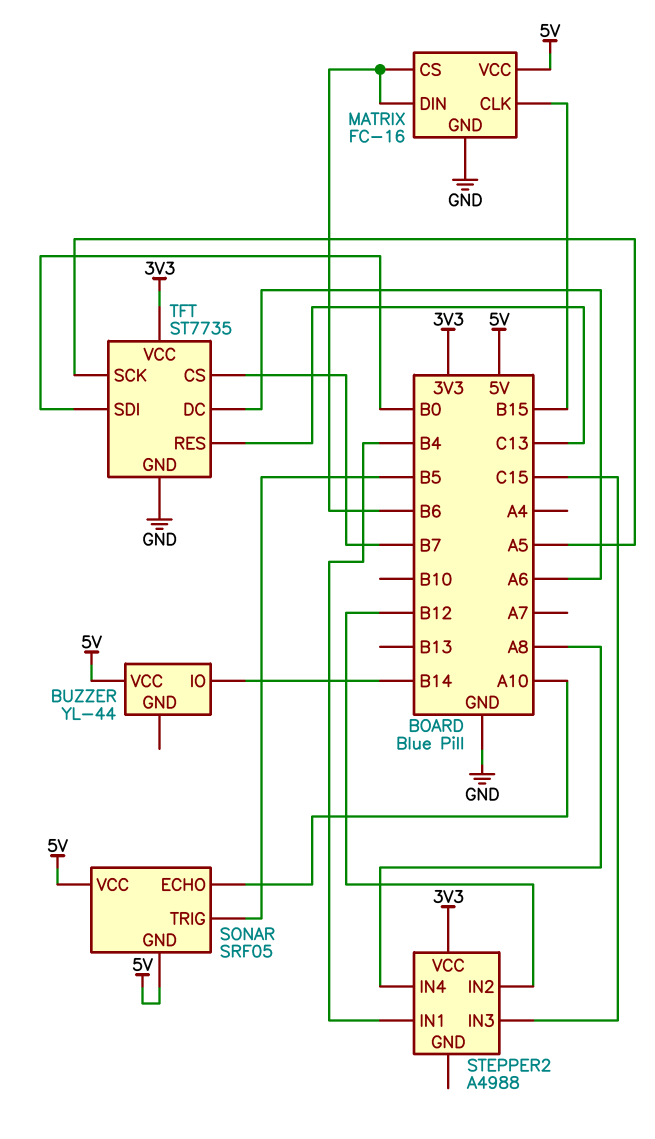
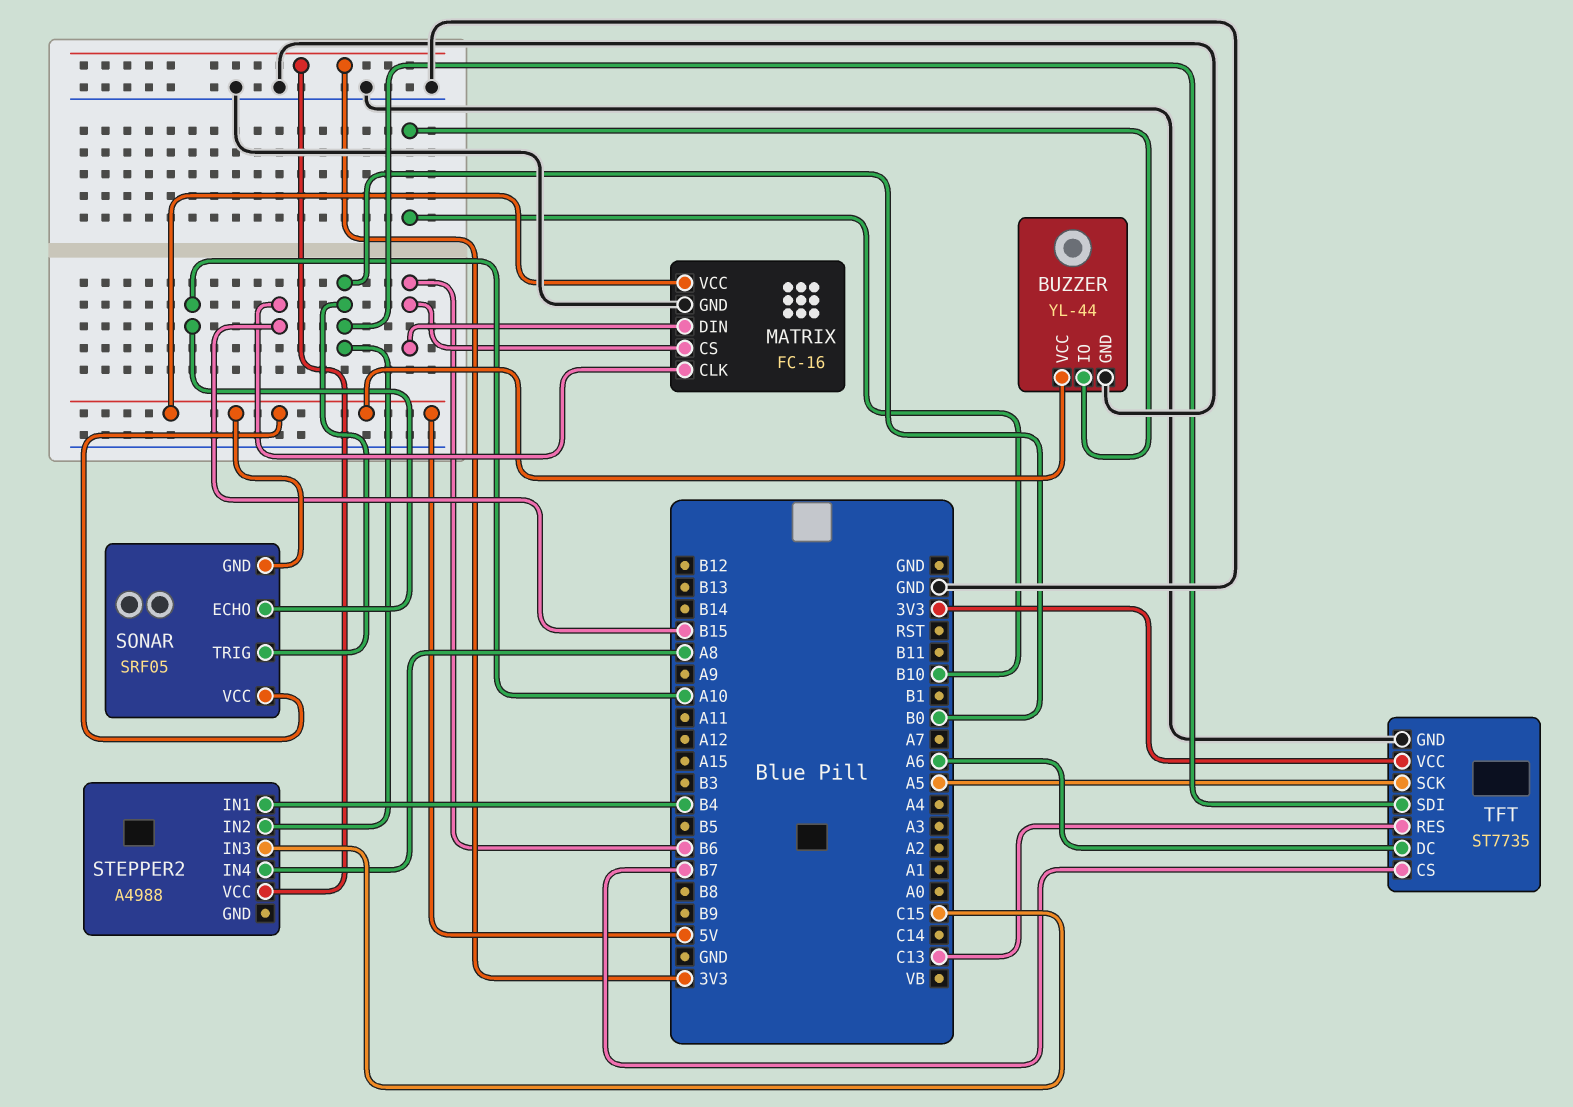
BUZZER pin GND: none -> GND
BUZZER pin IO: B14 -> B10
SONAR pin TRIG: B5 -> B0
STEPPER2 pin IN2: B12 -> B0

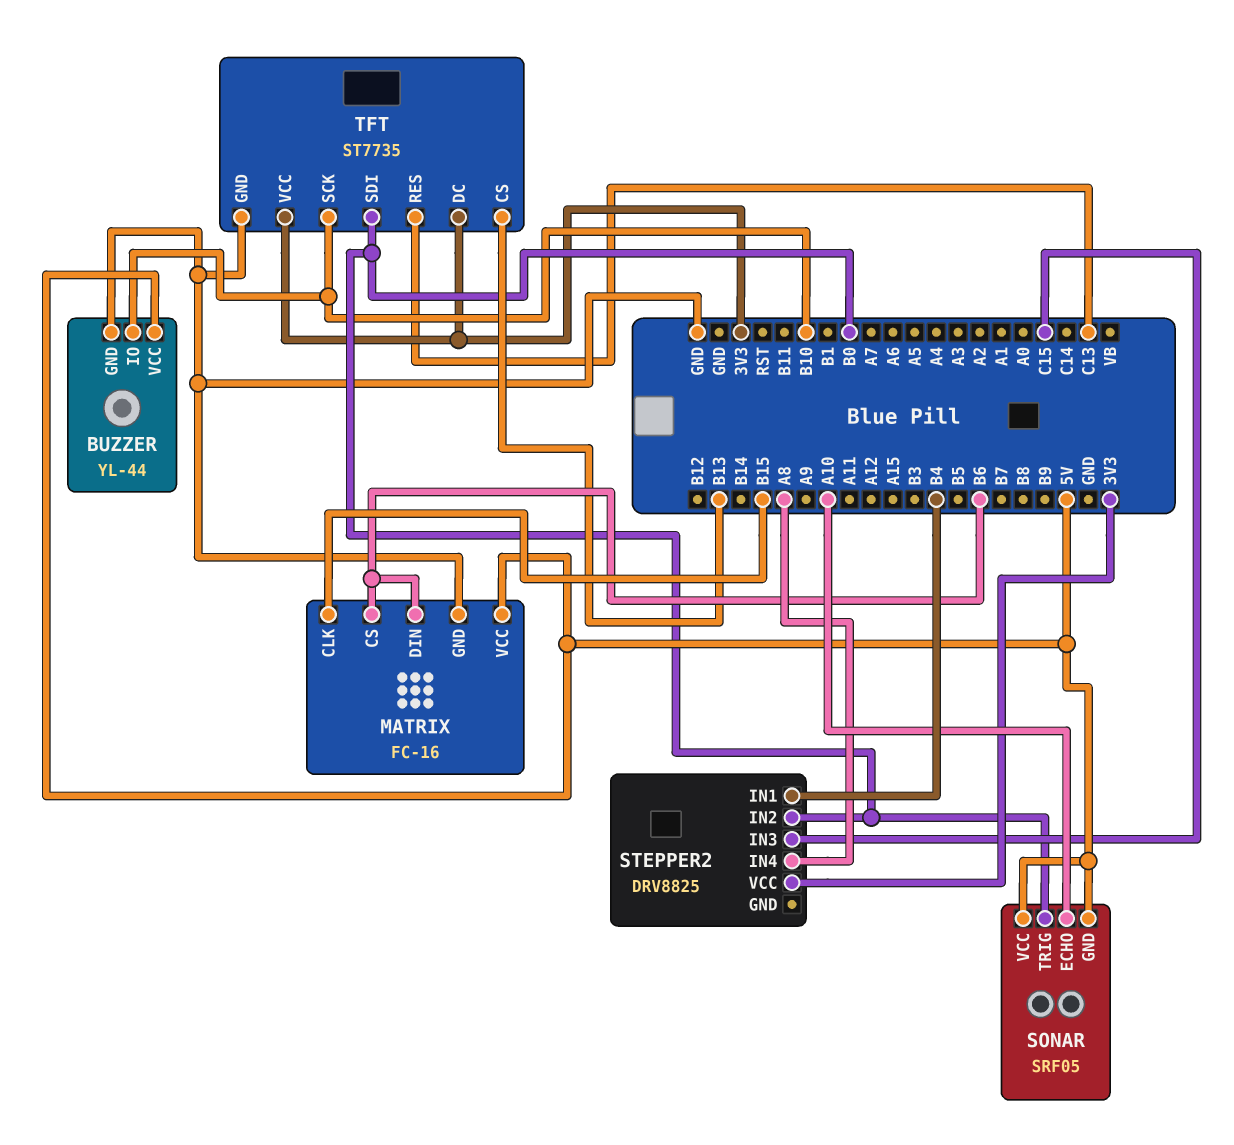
STEPPER2: A4988 -> DRV8825
TFT pin CS: B7 -> B13
TFT pin DC: A6 -> 3V3
TFT pin SCK: A5 -> B10

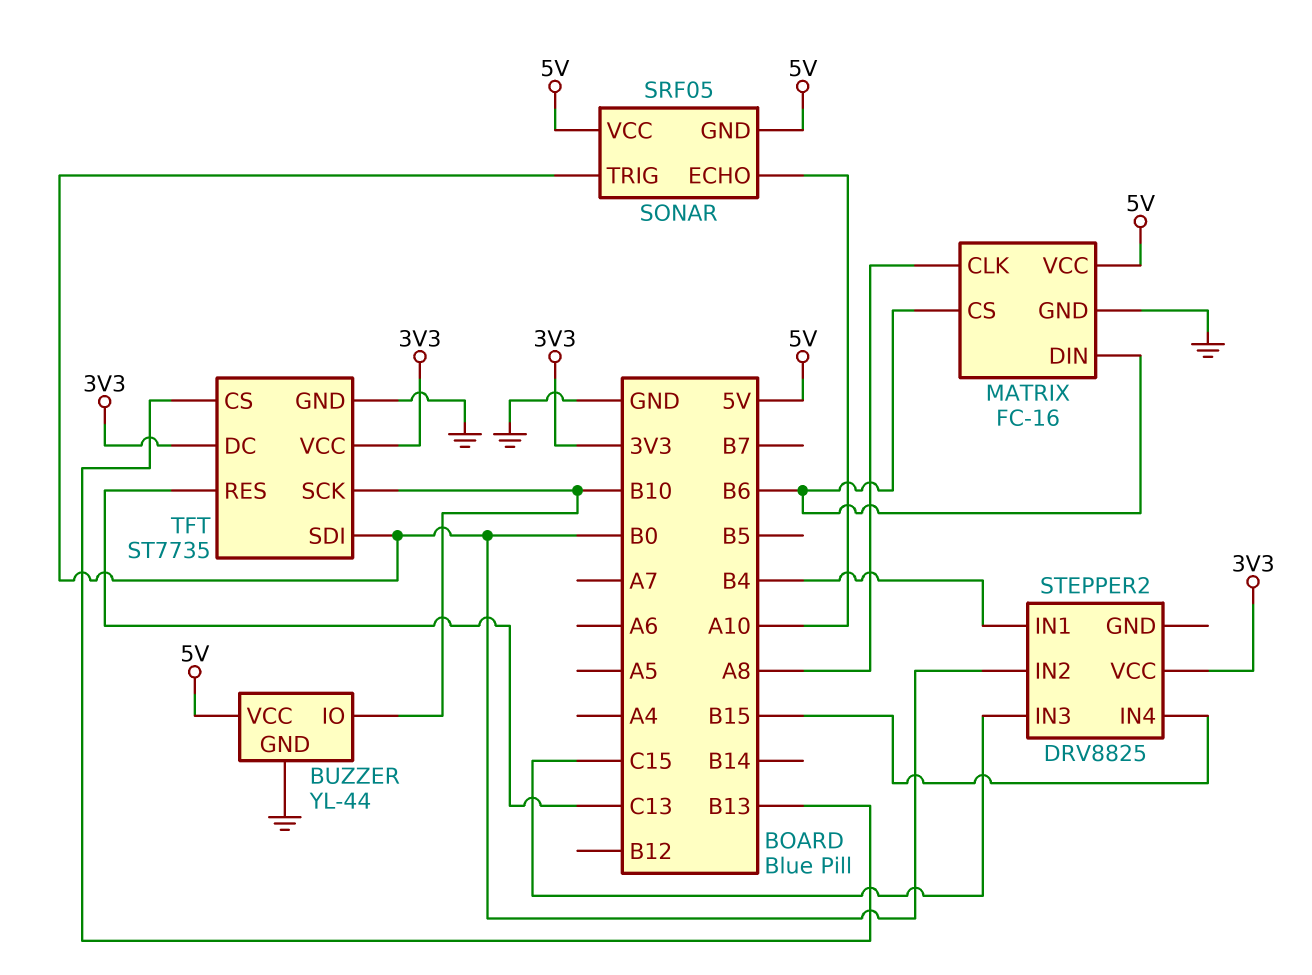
MATRIX pin CLK: B15 -> A8
STEPPER2 pin IN4: A8 -> B15

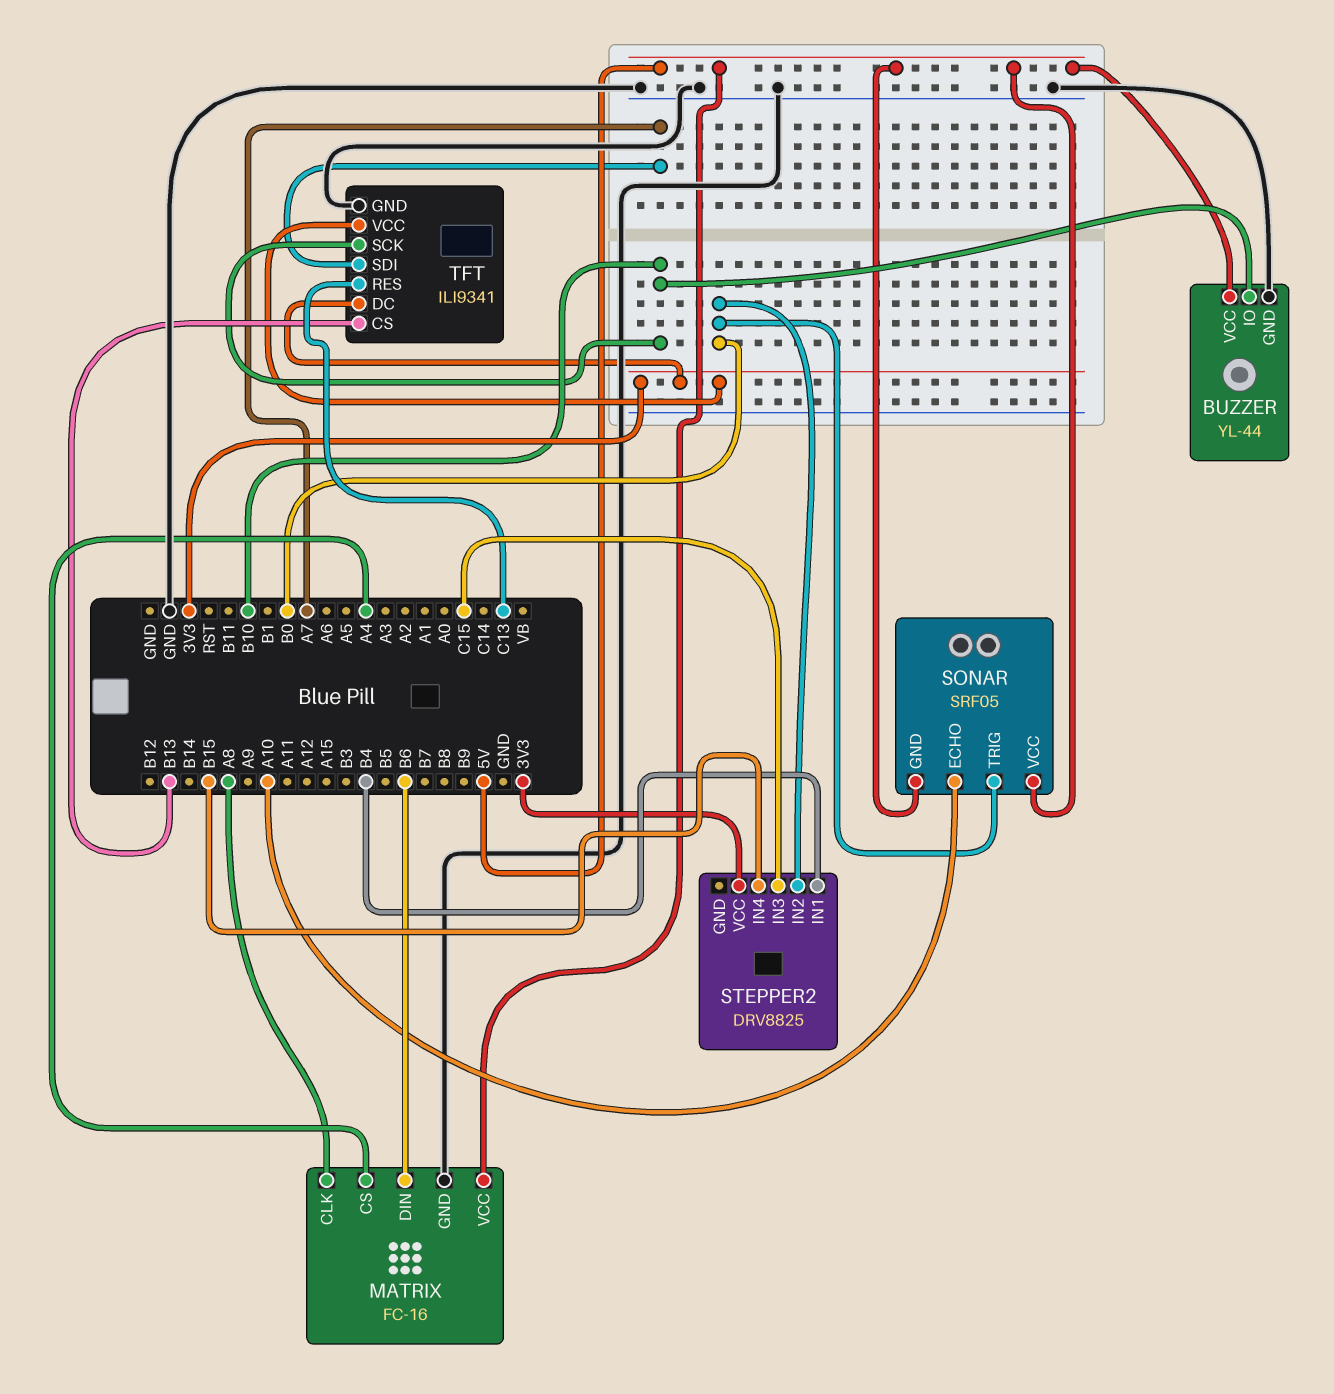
MATRIX pin CS: B6 -> A4
TFT: ST7735 -> ILI9341
TFT pin SDI: B0 -> A7

